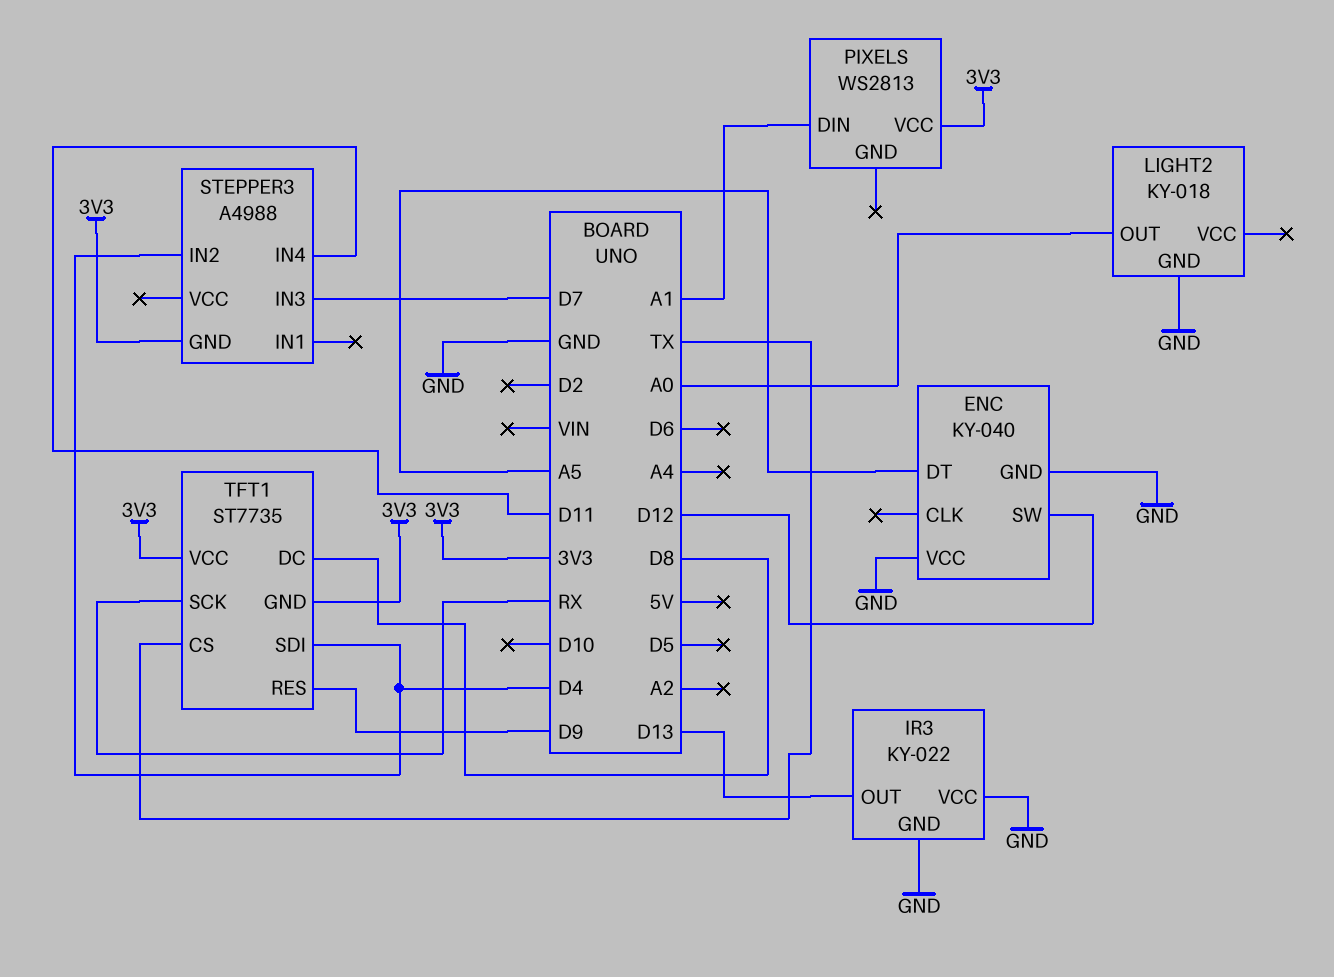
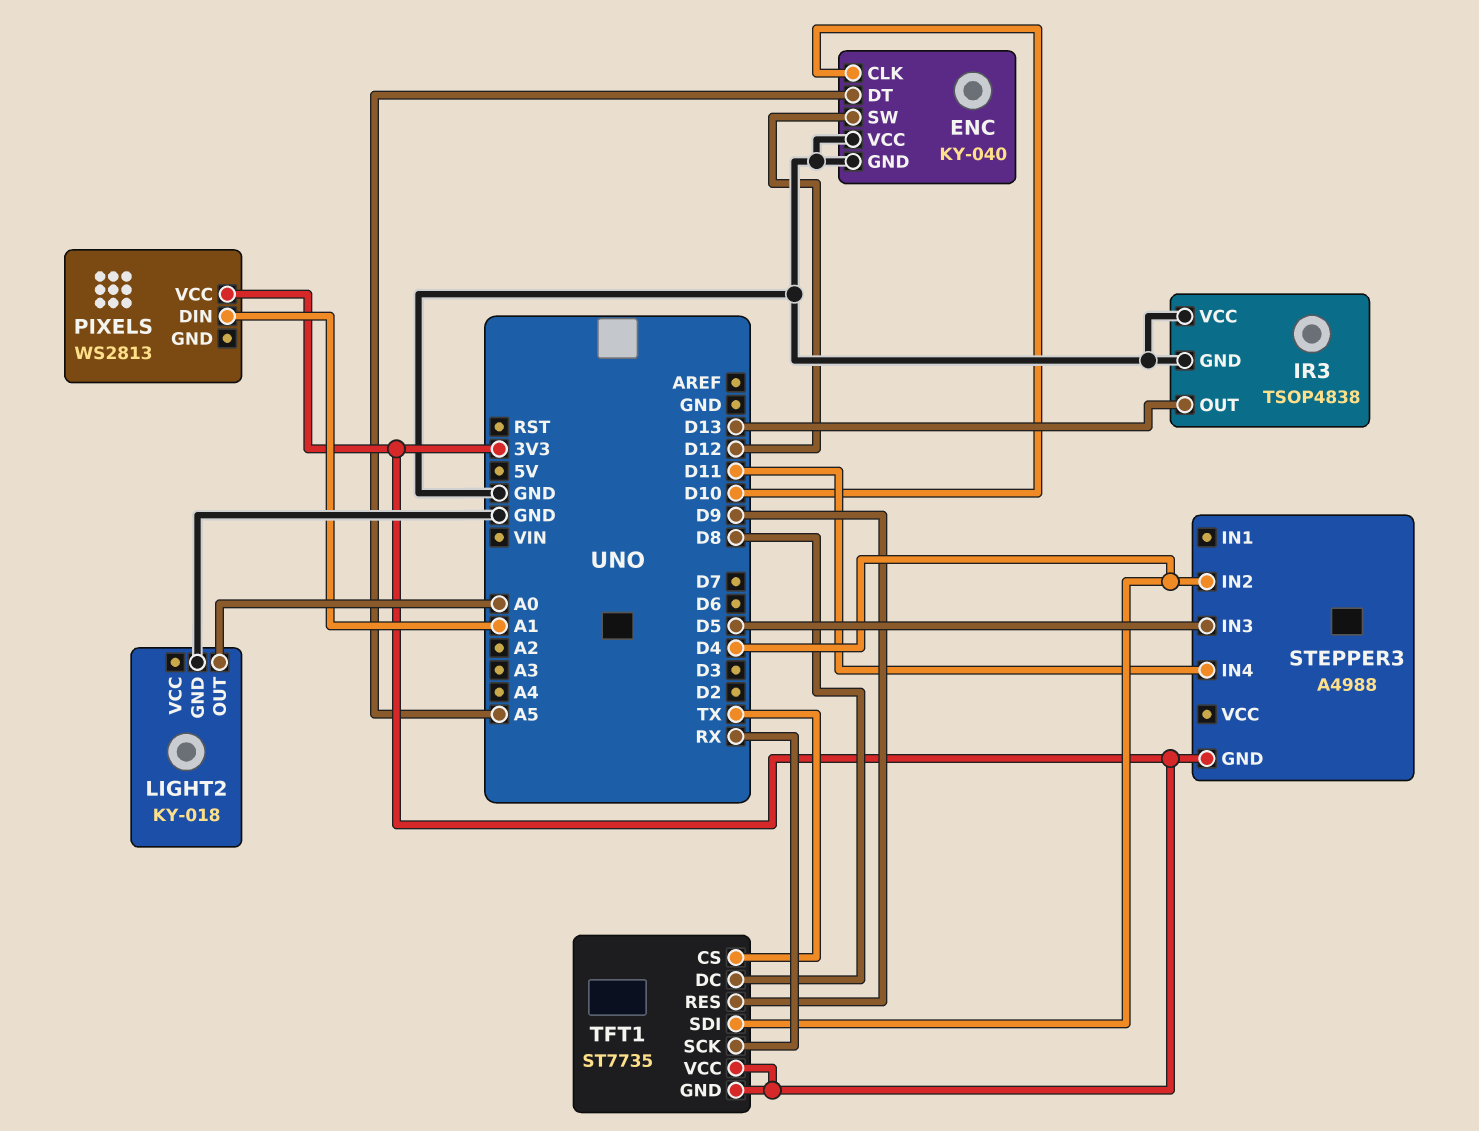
ENC pin CLK: none -> D10
IR3: KY-022 -> TSOP4838
STEPPER3 pin IN3: D7 -> D5

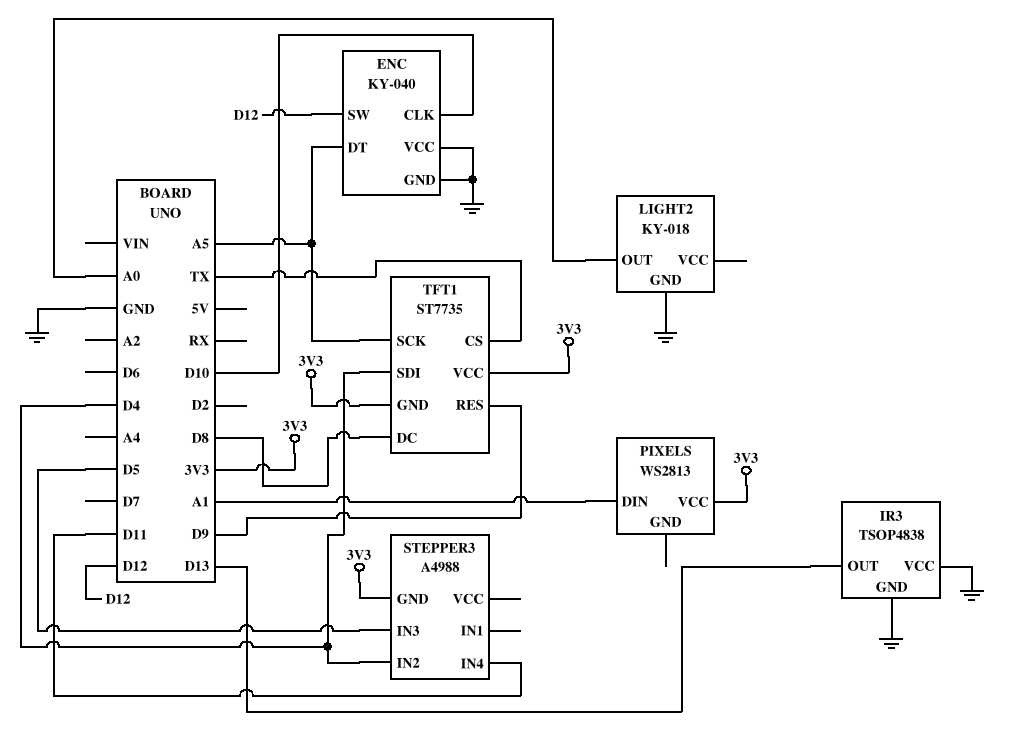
TFT1 pin SCK: RX -> A5

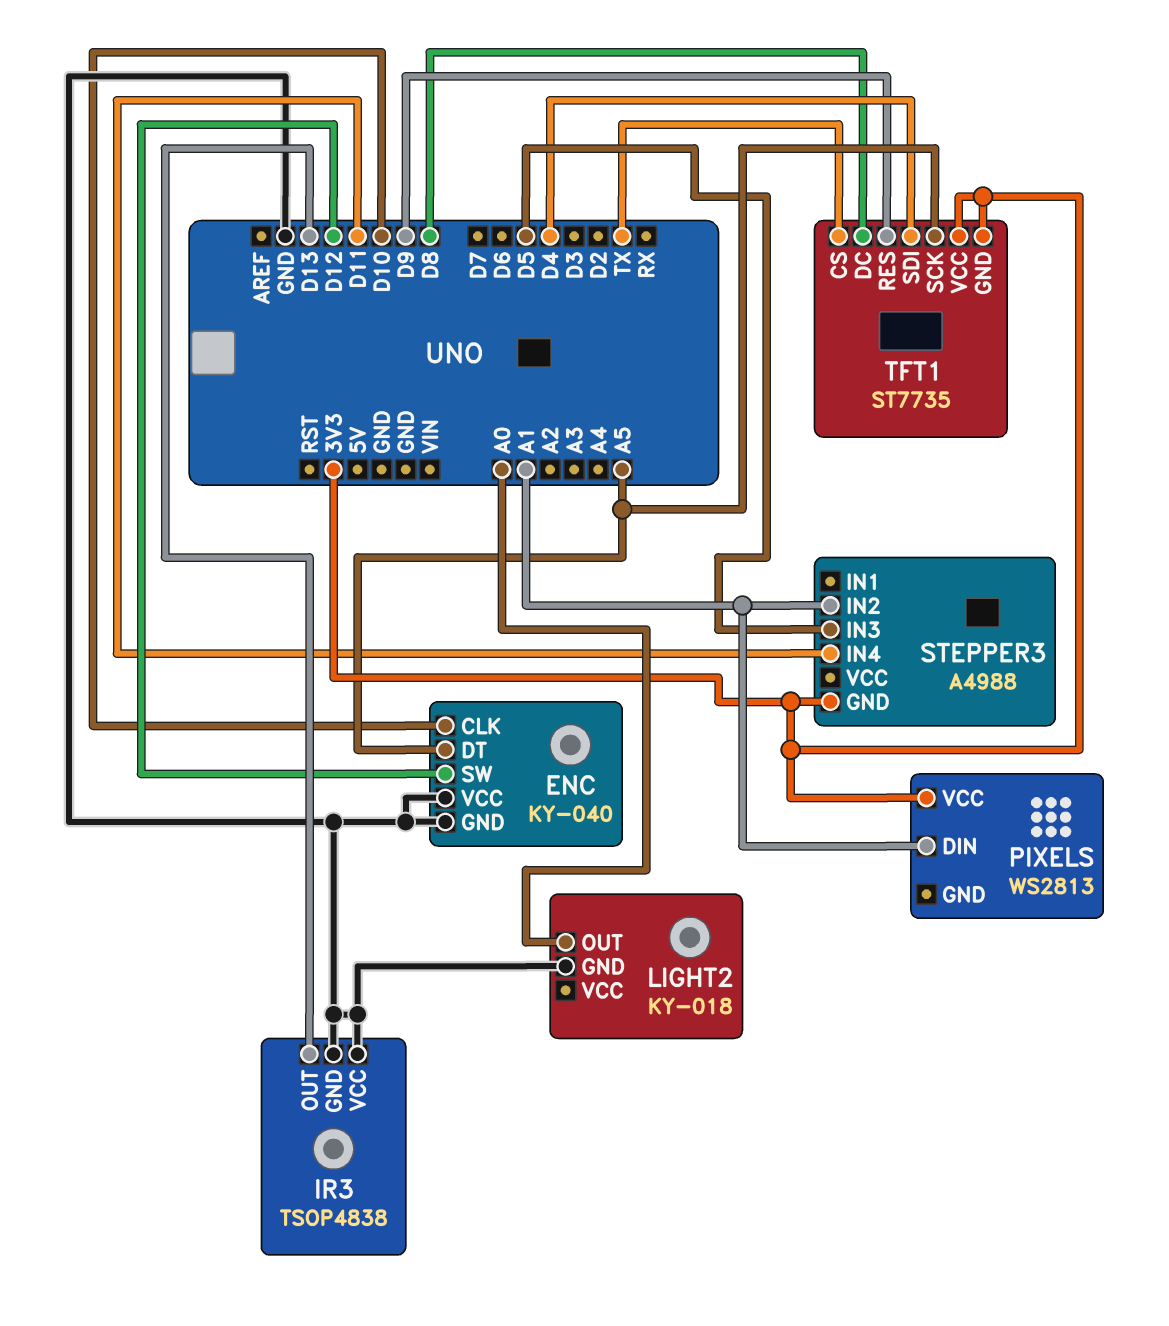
STEPPER3 pin IN2: D4 -> A1

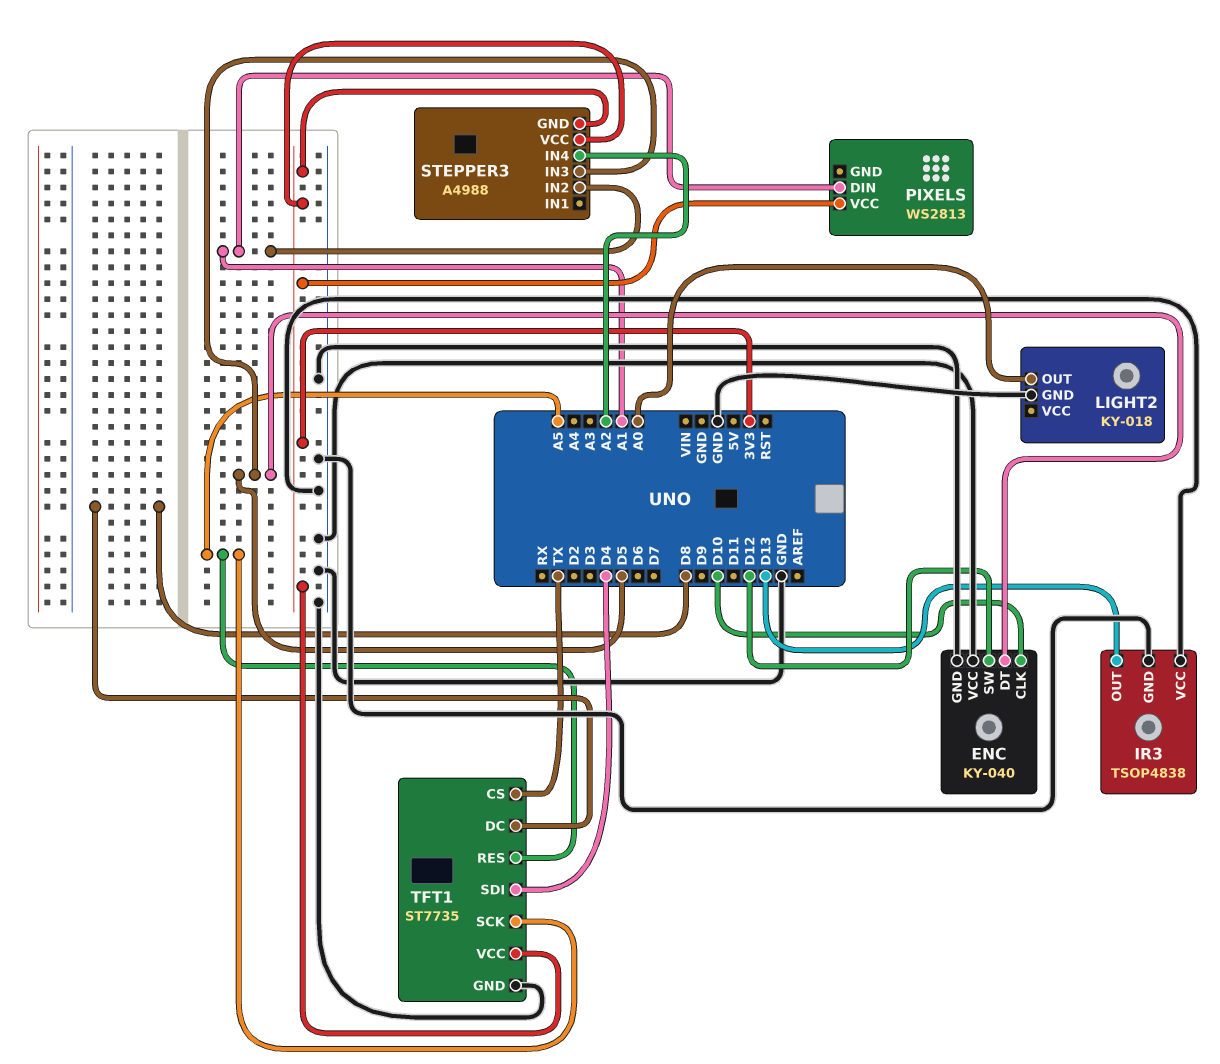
ENC pin DT: A5 -> D5
STEPPER3 pin IN4: D11 -> A2
STEPPER3 pin VCC: none -> 3V3
TFT1 pin GND: 3V3 -> GND
TFT1 pin RES: D9 -> A5

